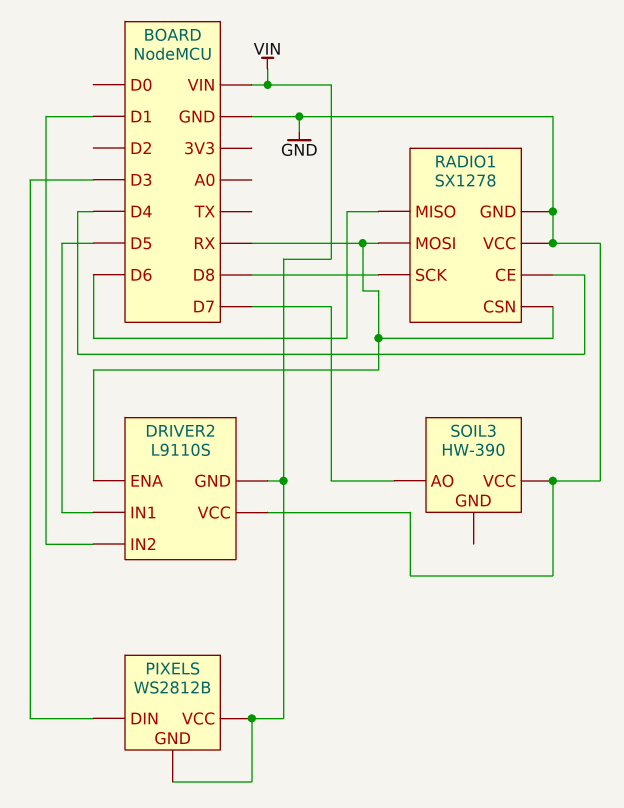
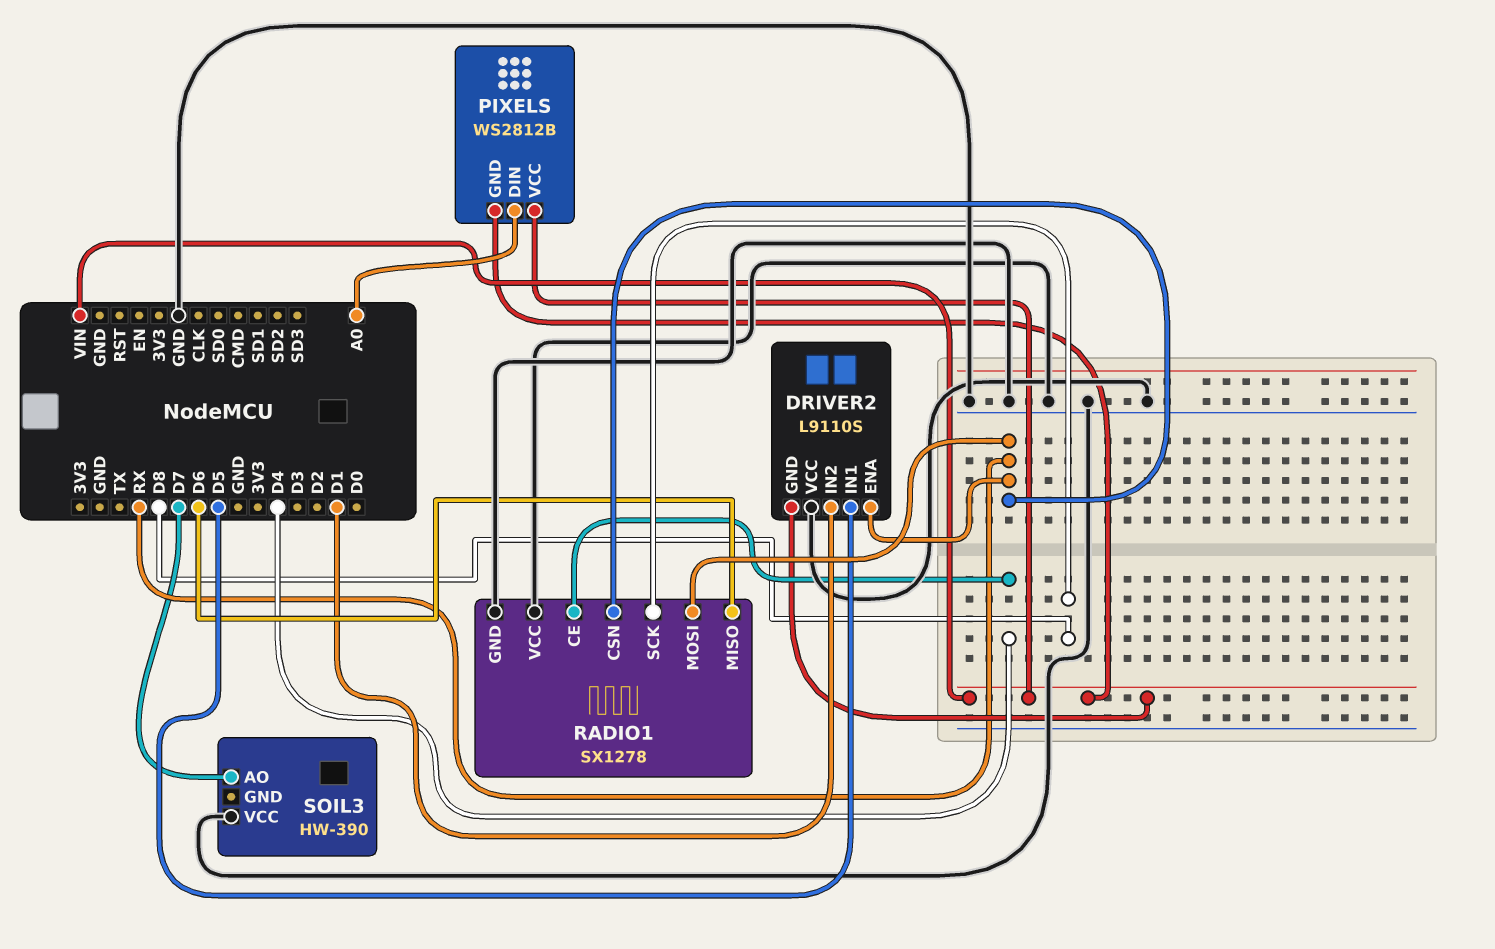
PIXELS pin DIN: D3 -> A0

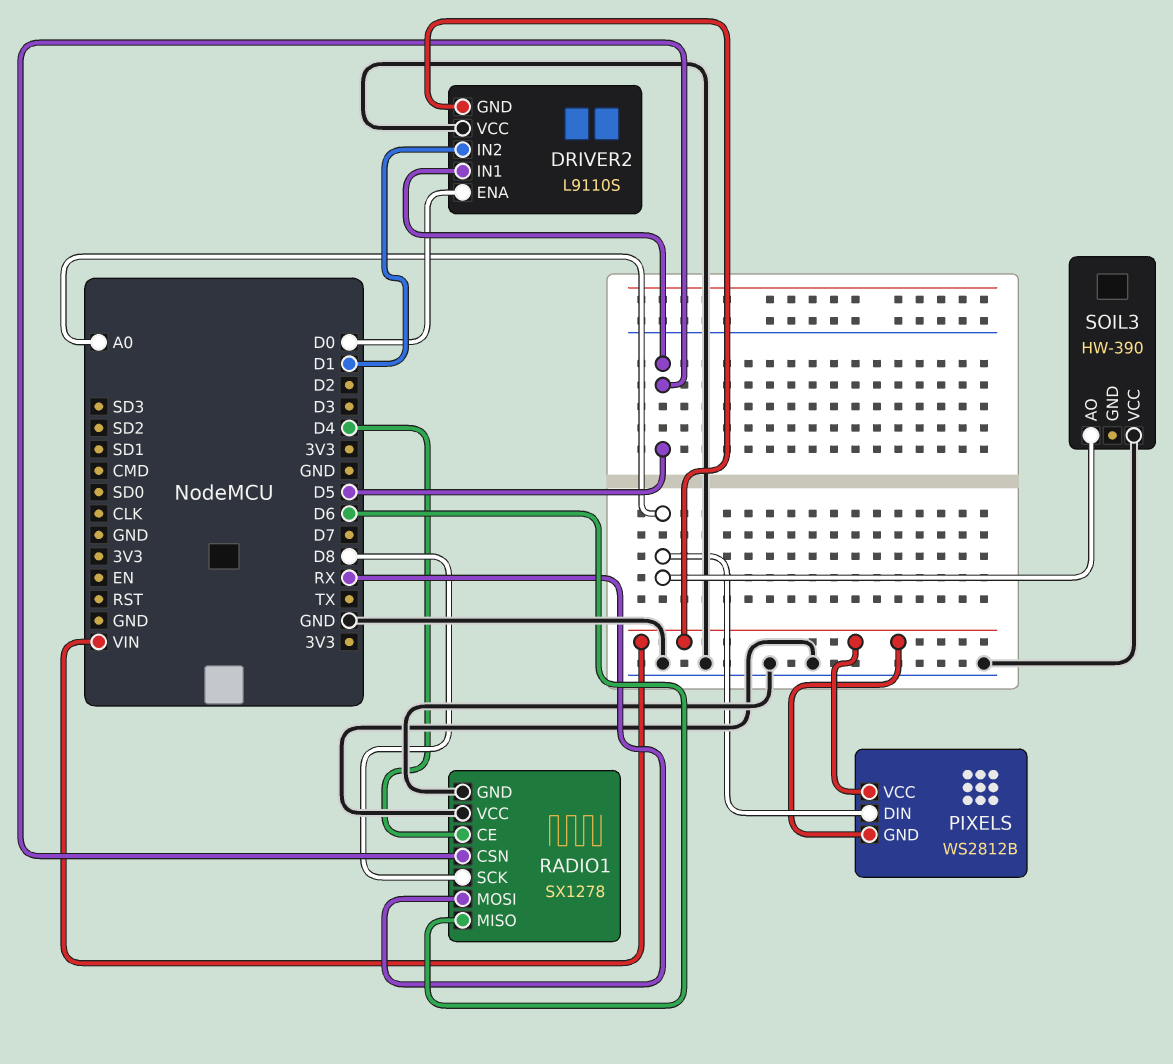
DRIVER2 pin ENA: RX -> D0
RADIO1 pin CSN: RX -> D5
SOIL3 pin AO: D7 -> A0

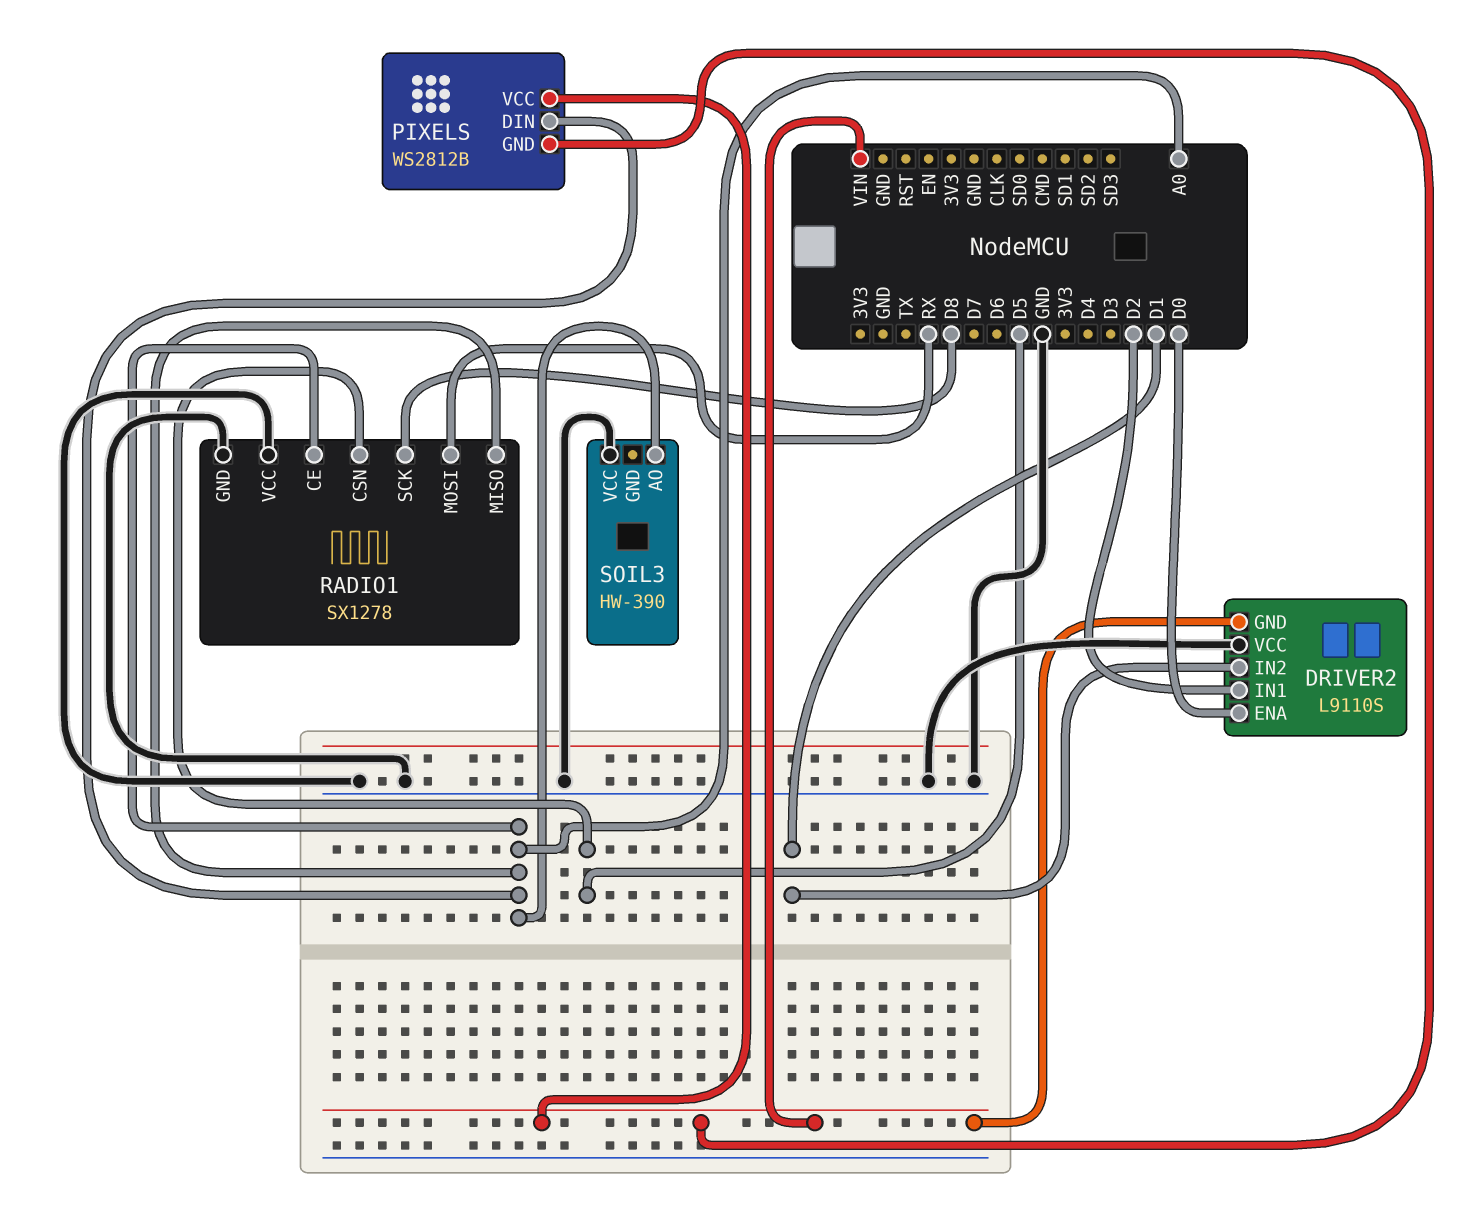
DRIVER2 pin IN1: D5 -> D2
RADIO1 pin CE: D4 -> A0
RADIO1 pin MISO: D6 -> A0

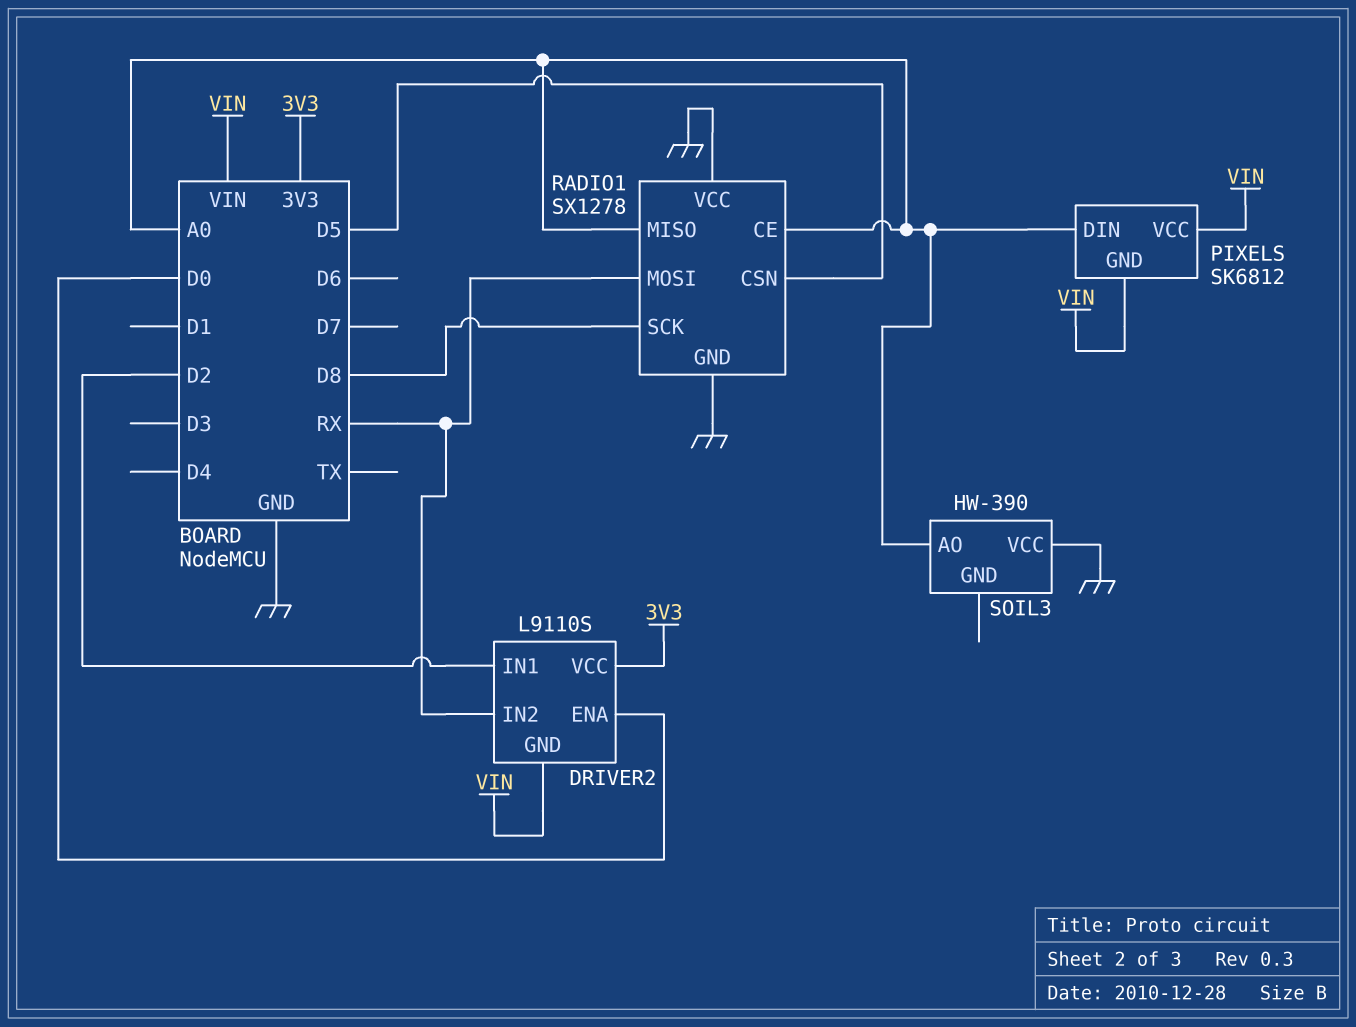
DRIVER2 pin IN2: D1 -> RX
DRIVER2 pin VCC: GND -> 3V3
PIXELS: WS2812B -> SK6812

